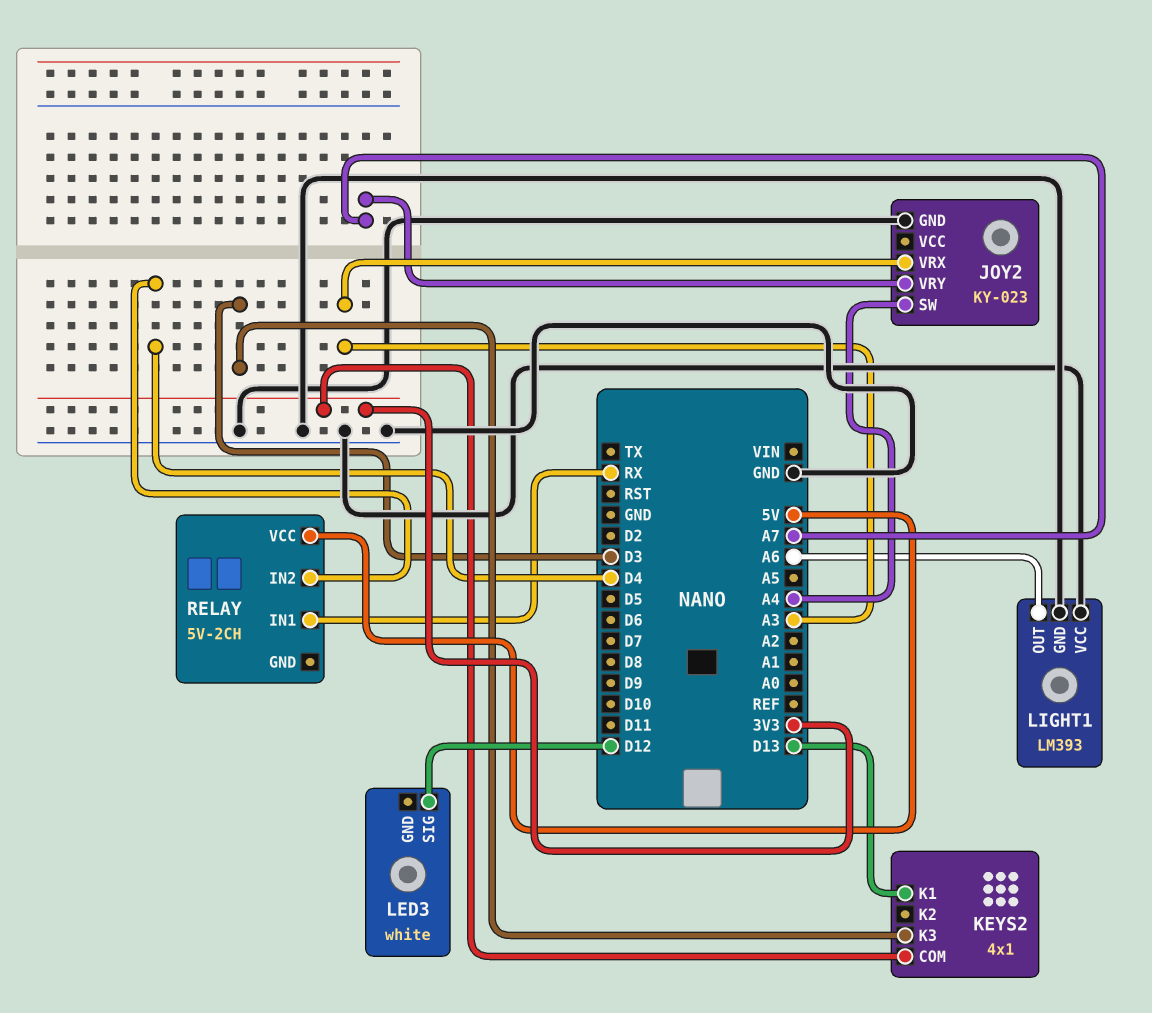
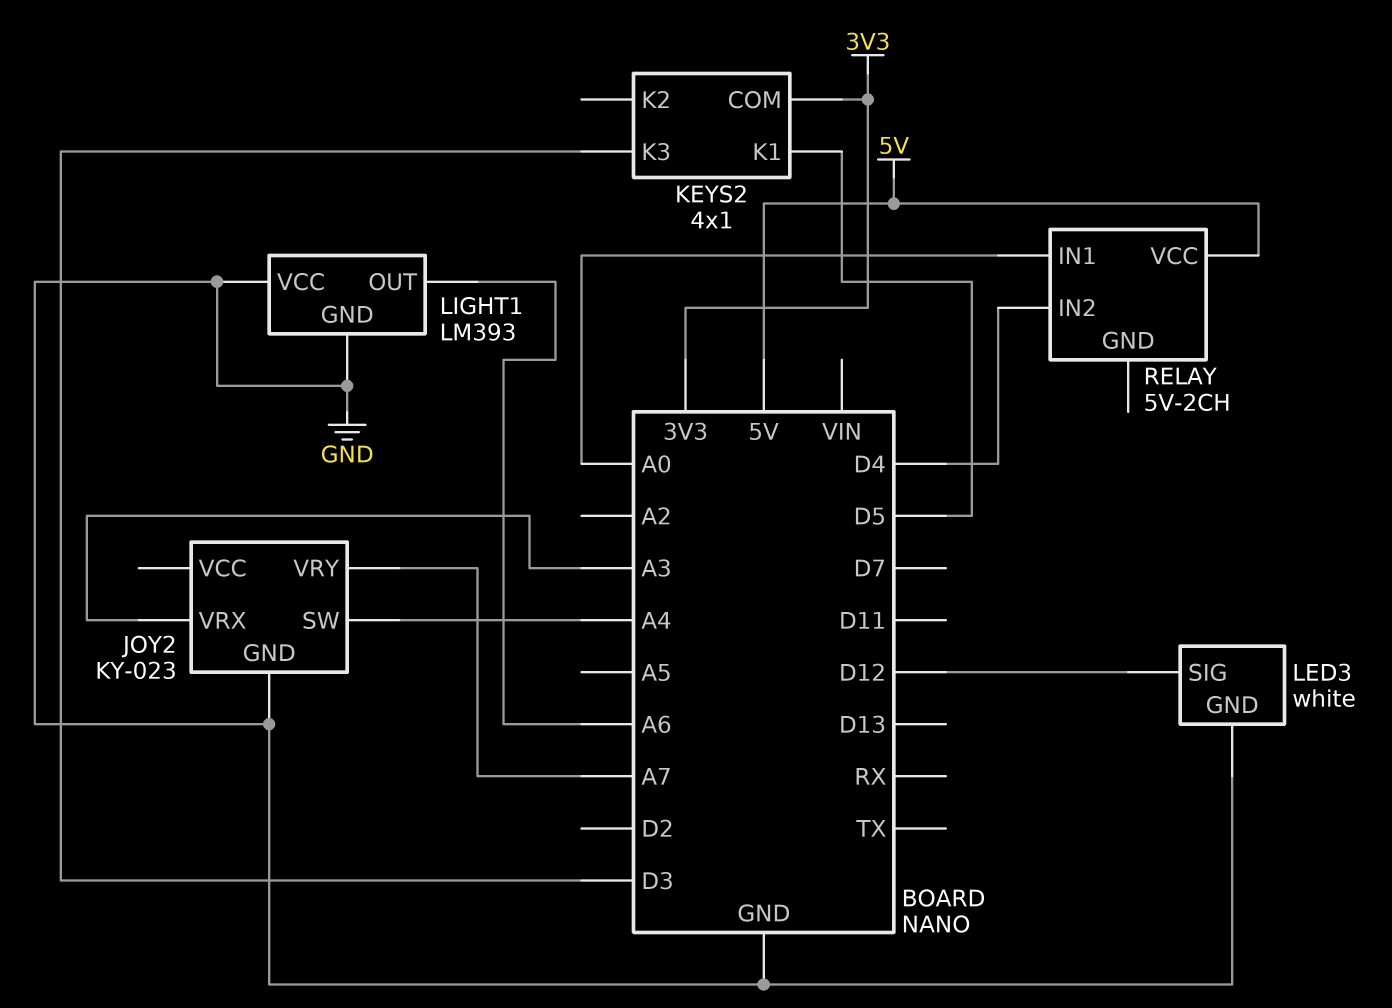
KEYS2 pin K1: D13 -> D5
LED3 pin GND: none -> GND
RELAY pin IN1: RX -> A0

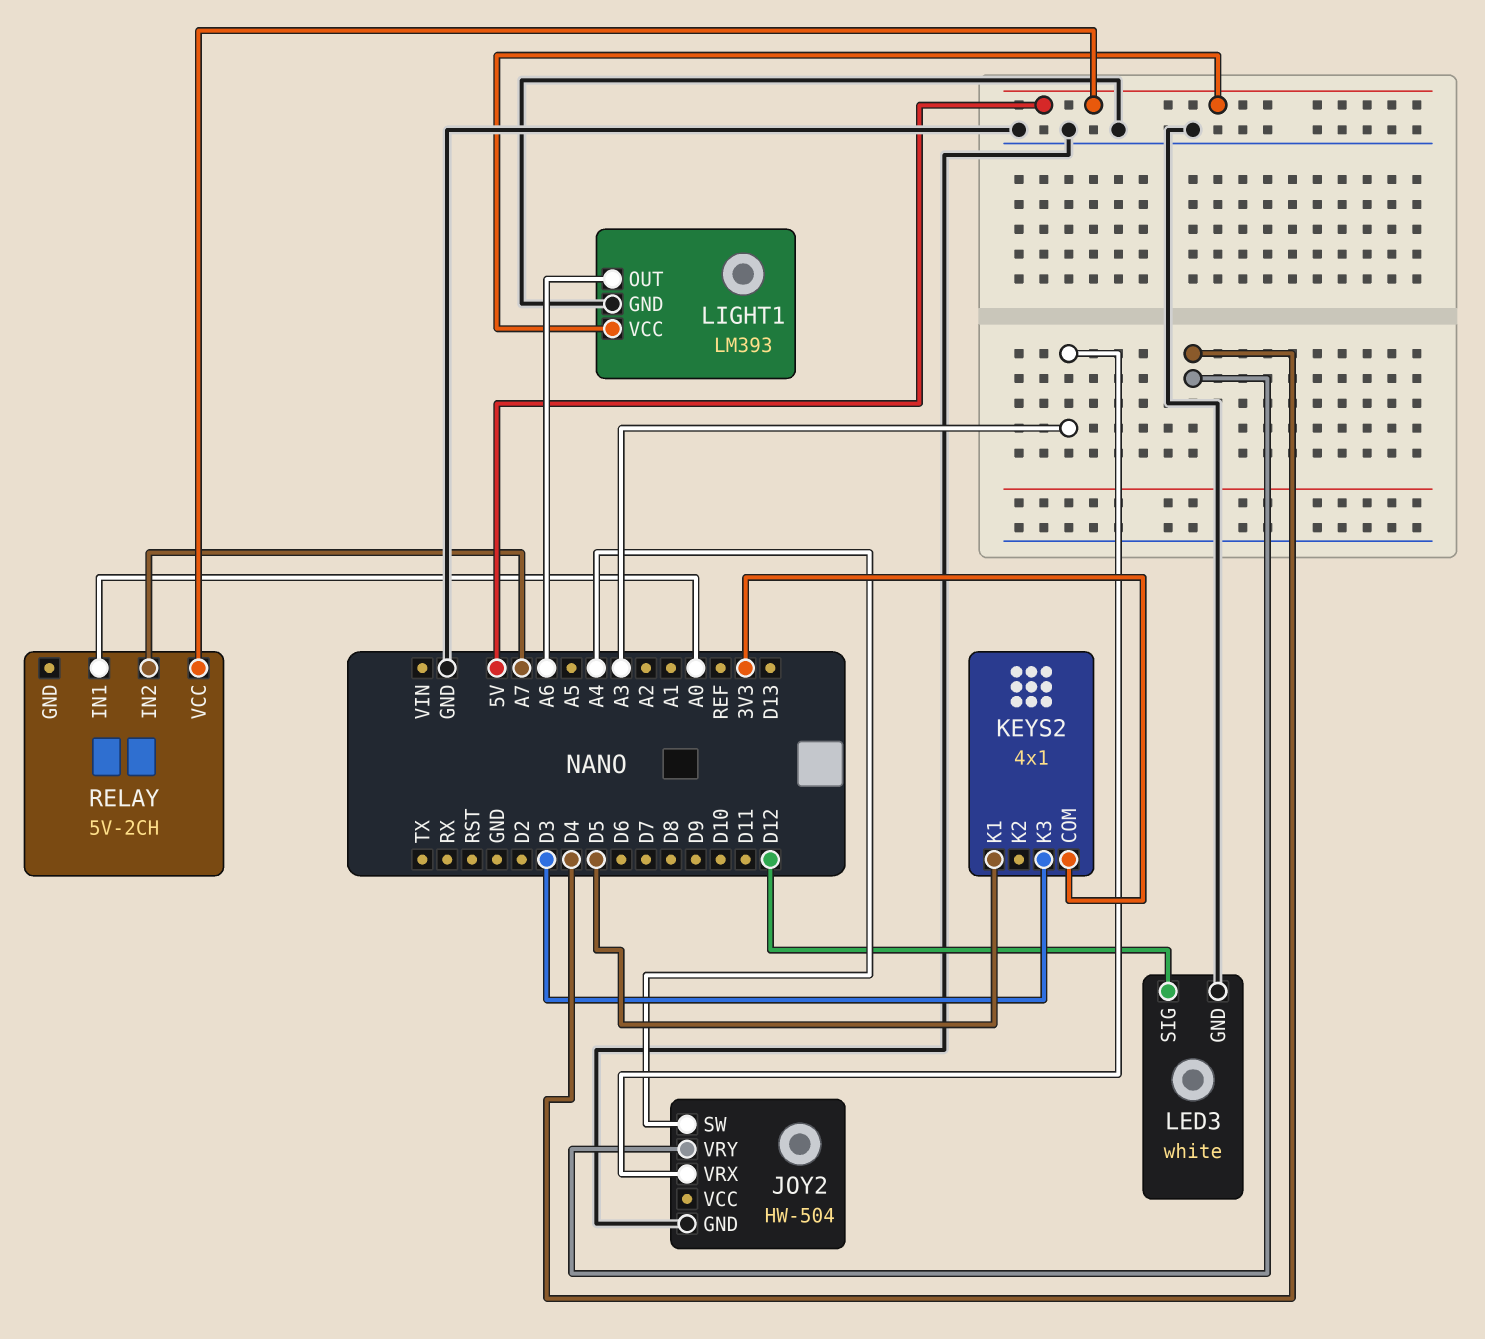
JOY2: KY-023 -> HW-504
JOY2 pin VRY: A7 -> D4
LIGHT1 pin VCC: GND -> 5V
RELAY pin IN2: D4 -> A7

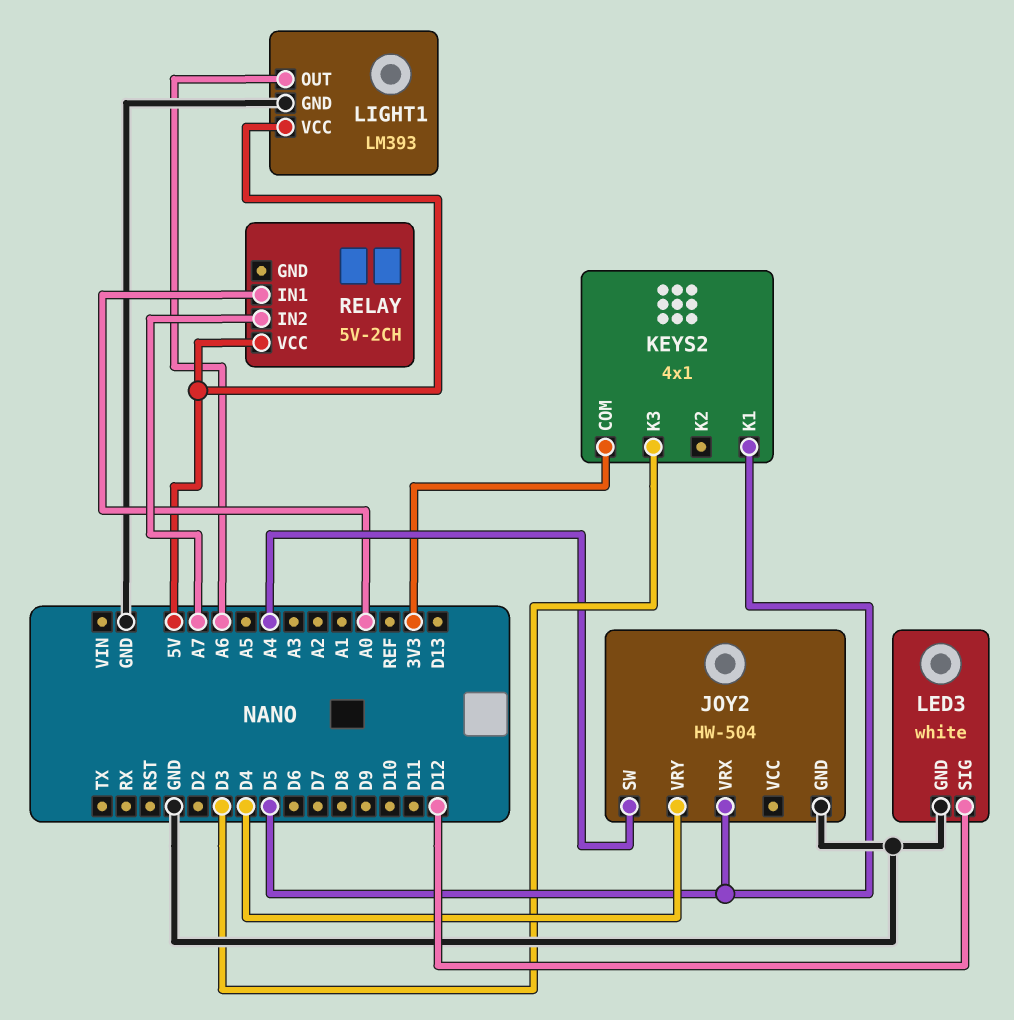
JOY2 pin VRX: A3 -> D5

